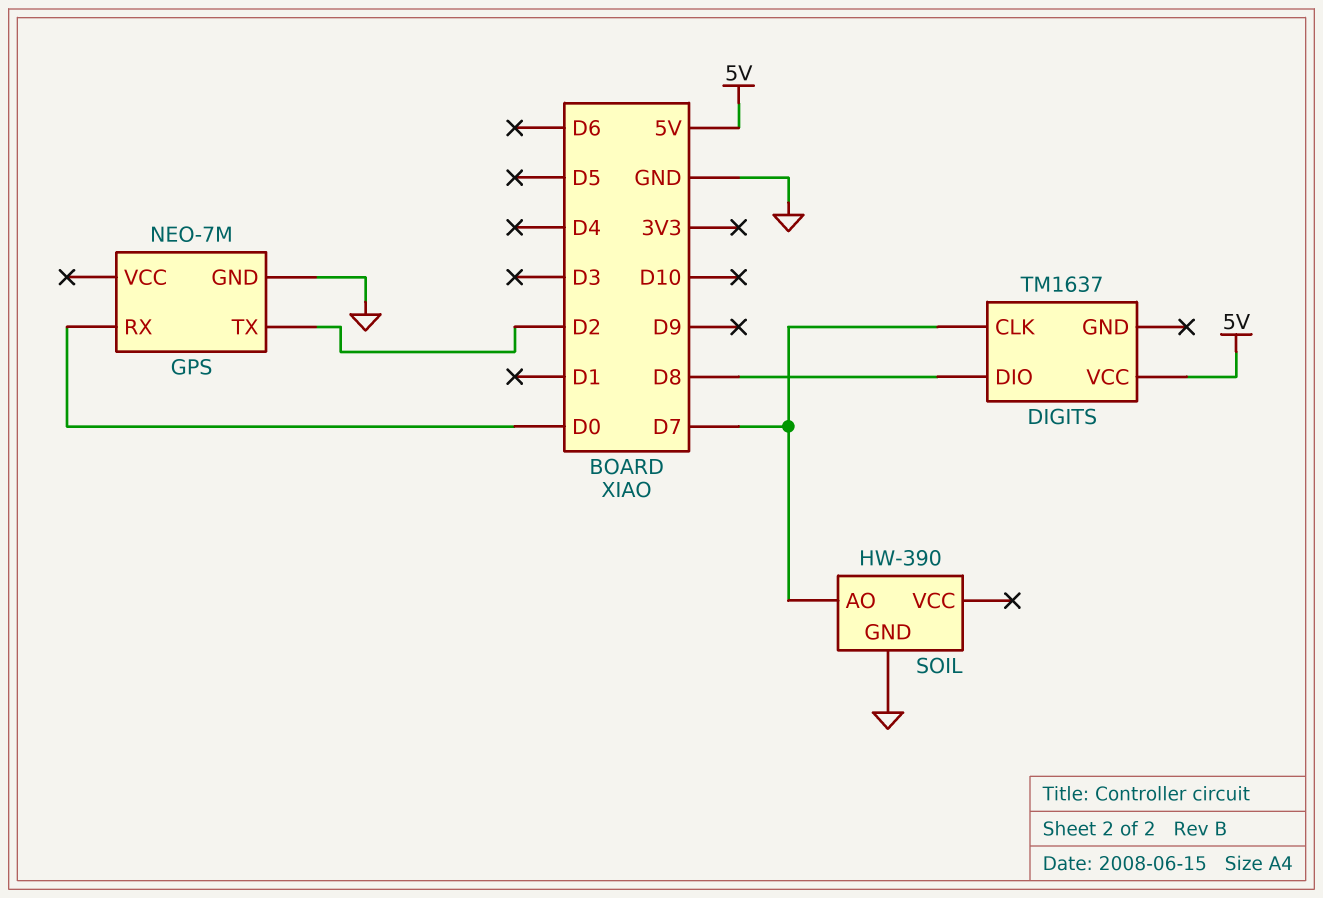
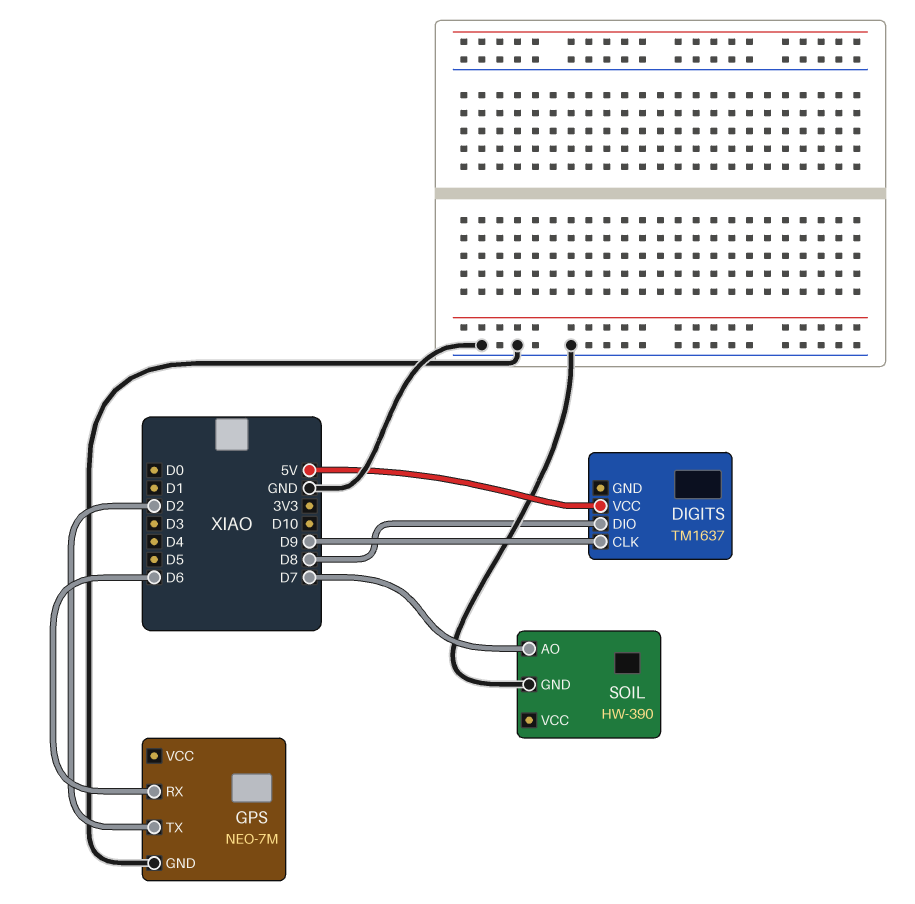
DIGITS pin CLK: D7 -> D9
GPS pin RX: D0 -> D6

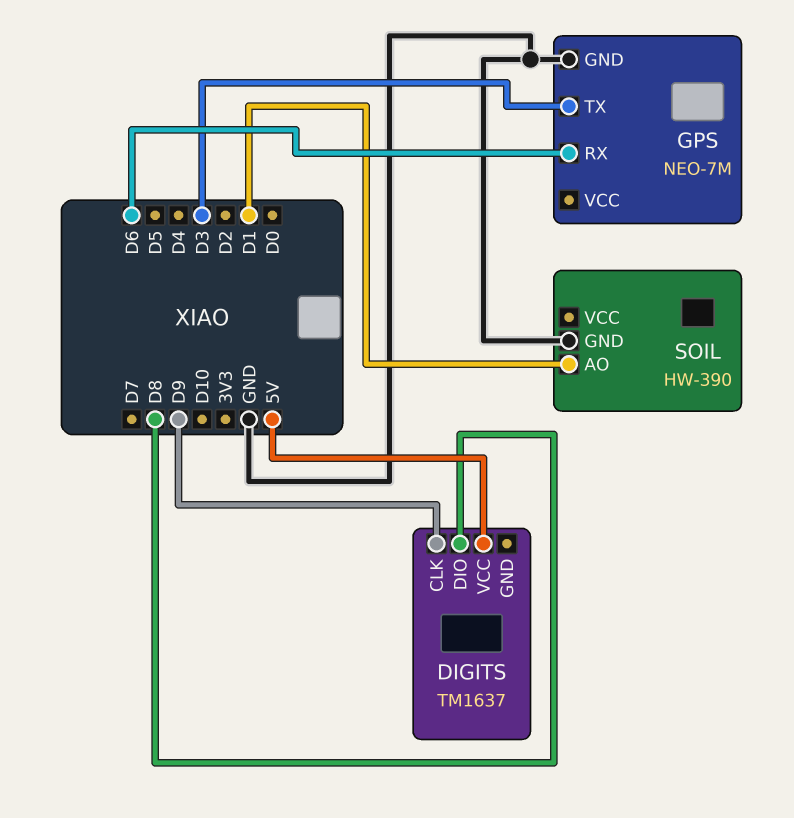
GPS pin TX: D2 -> D3
SOIL pin AO: D7 -> D1

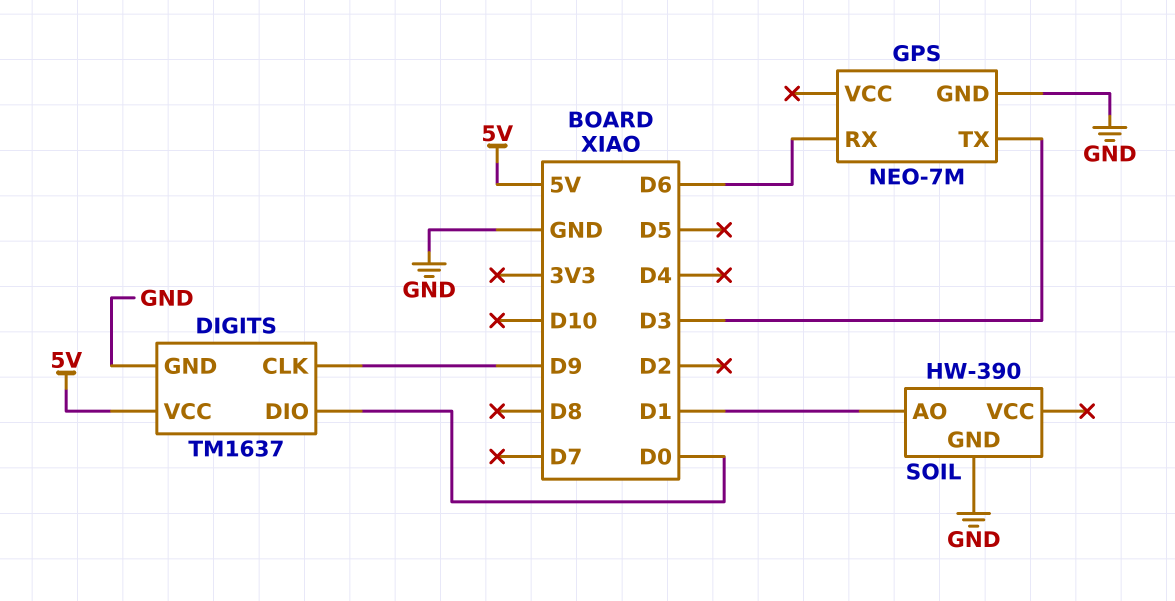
DIGITS pin DIO: D8 -> D0
DIGITS pin GND: none -> GND

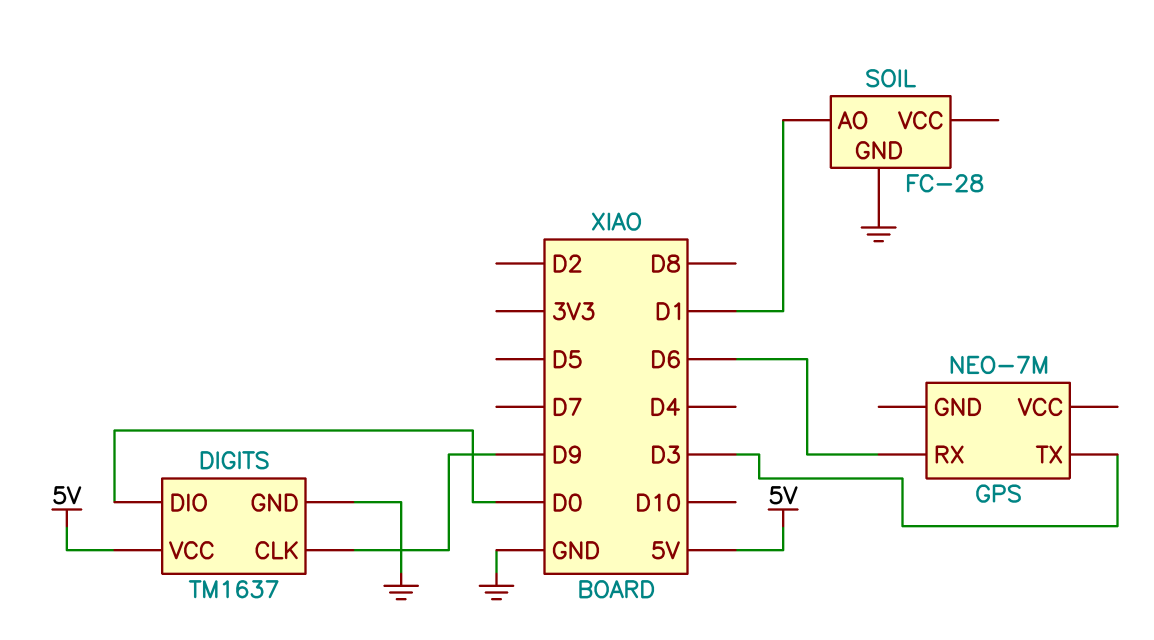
GPS pin GND: GND -> none
SOIL: HW-390 -> FC-28

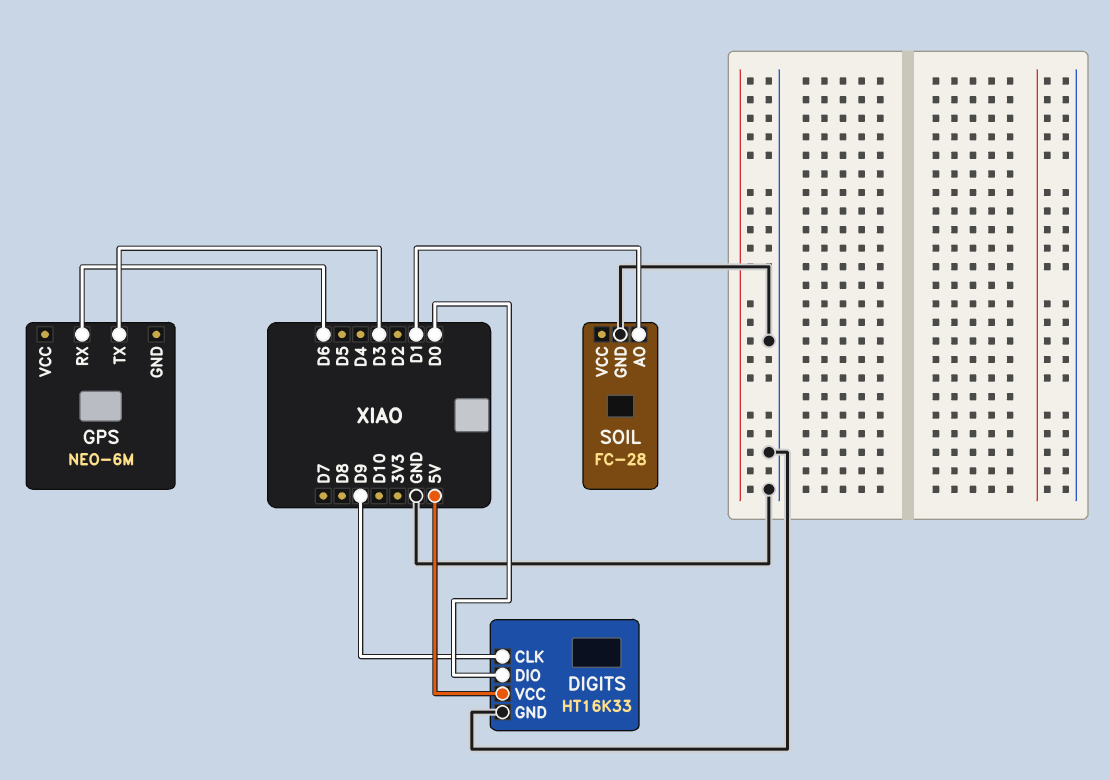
DIGITS: TM1637 -> HT16K33
GPS: NEO-7M -> NEO-6M

